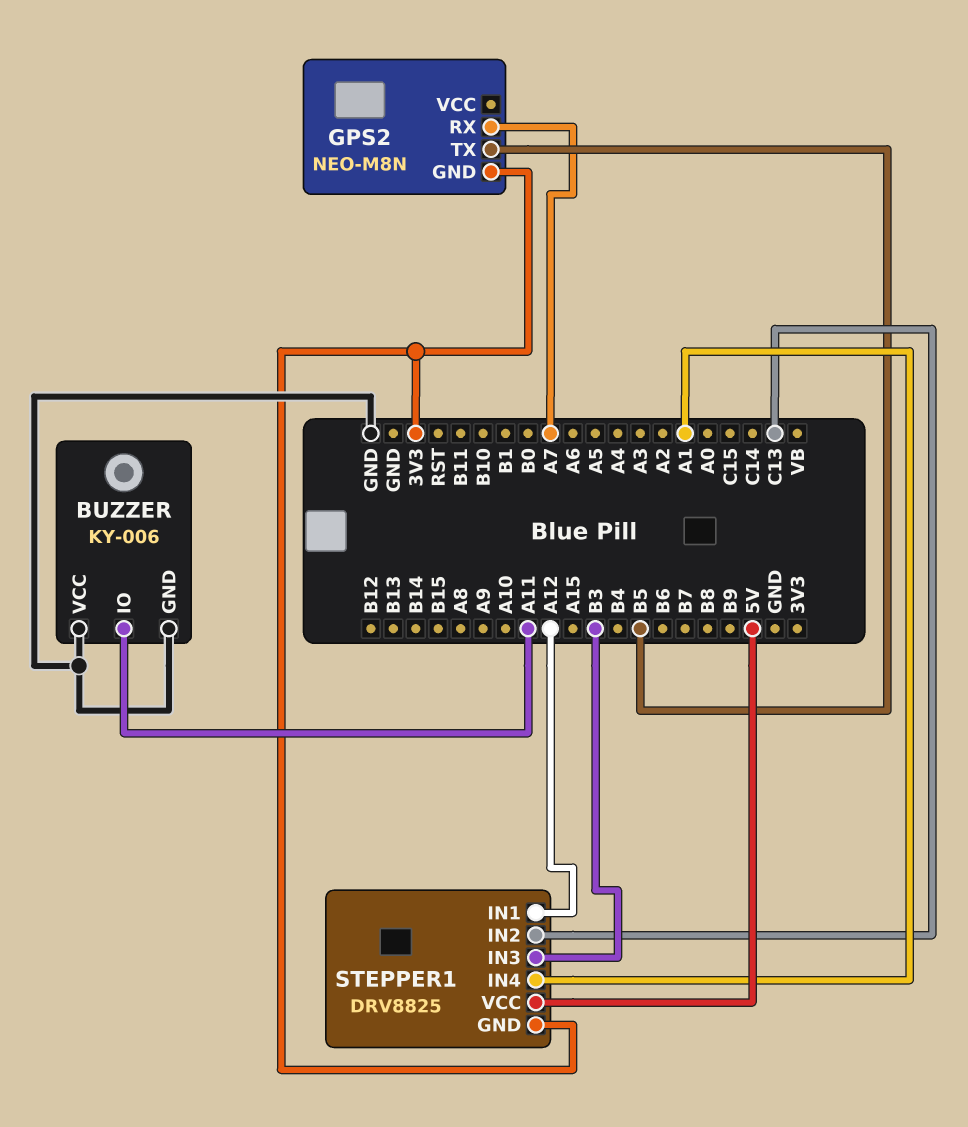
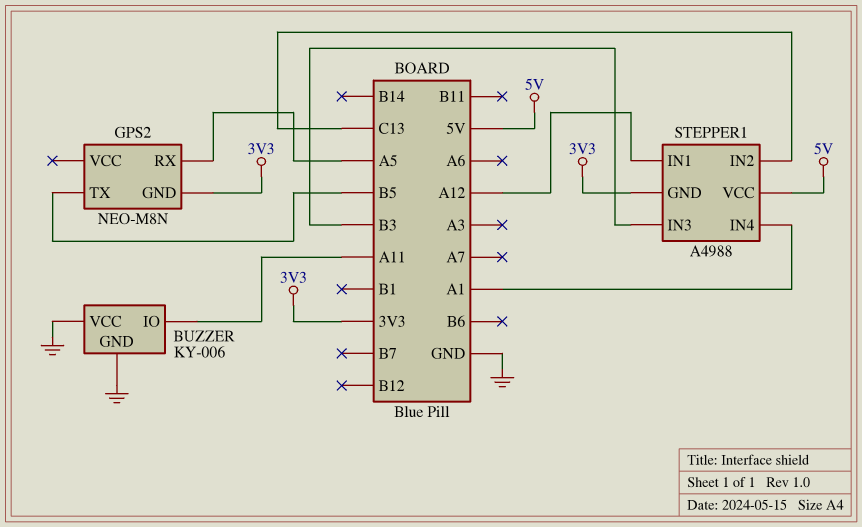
GPS2 pin RX: A7 -> A5
STEPPER1: DRV8825 -> A4988

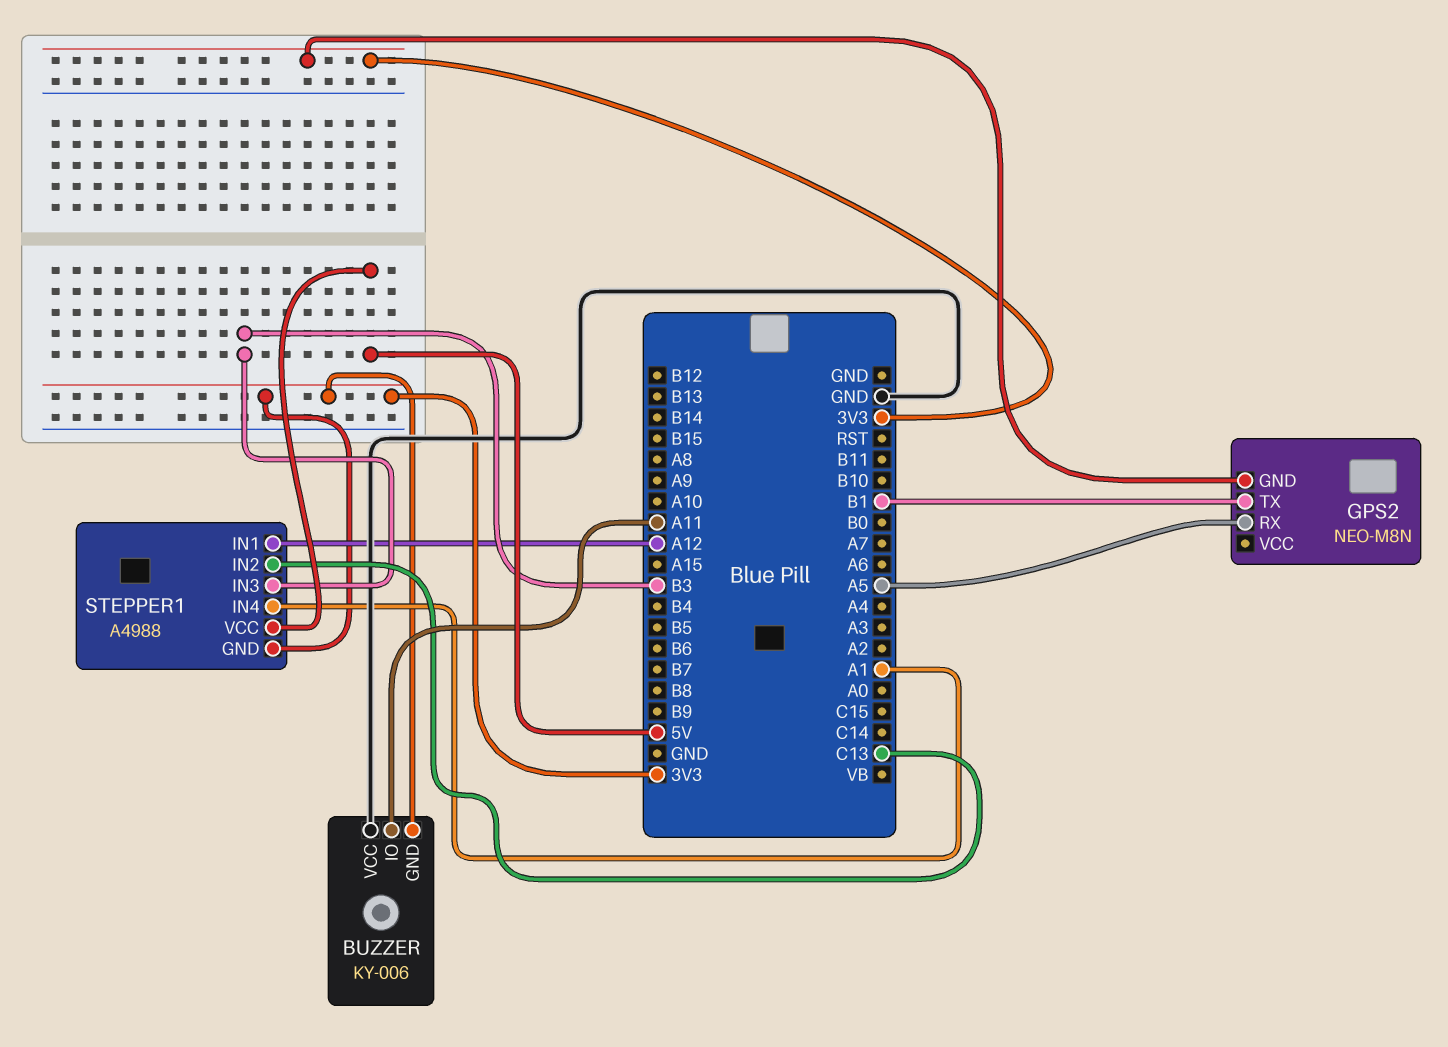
BUZZER pin GND: GND -> 3V3
GPS2 pin TX: B5 -> B1

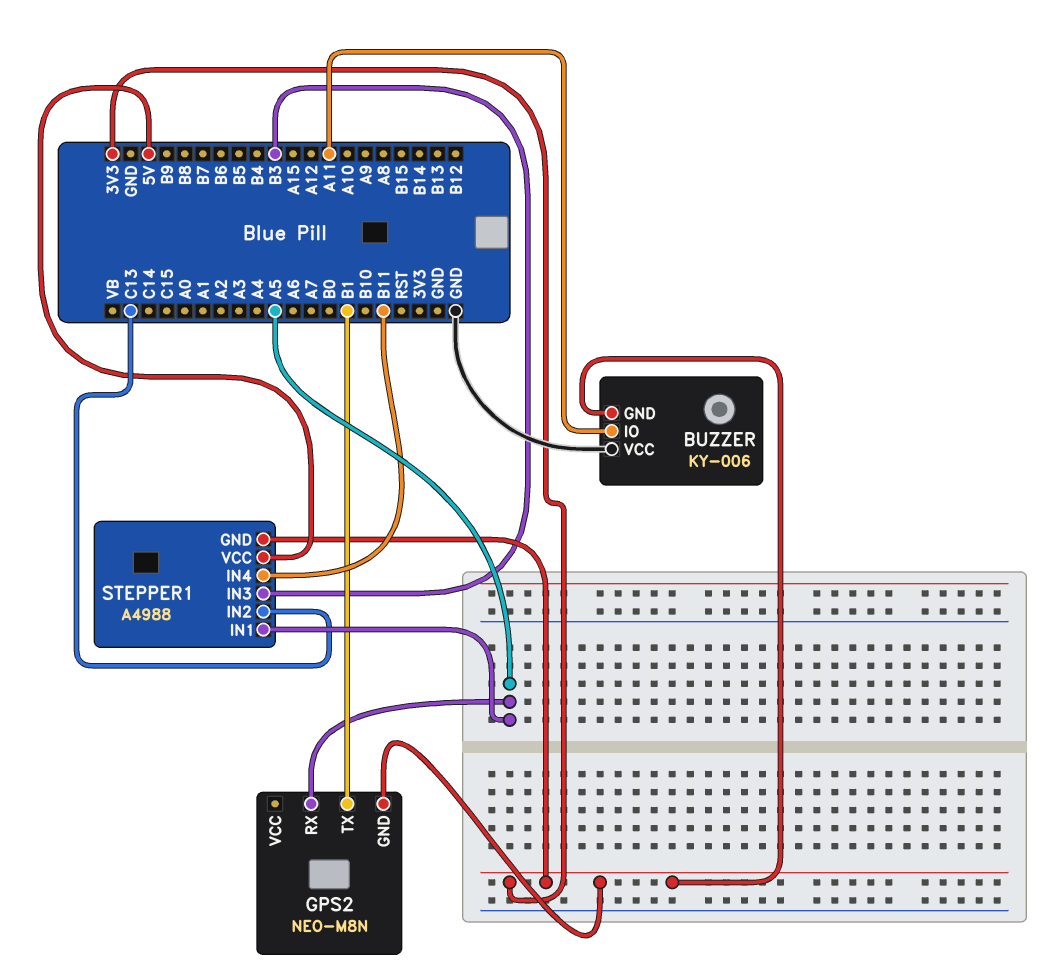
STEPPER1 pin IN1: A12 -> A5
STEPPER1 pin IN4: A1 -> B11

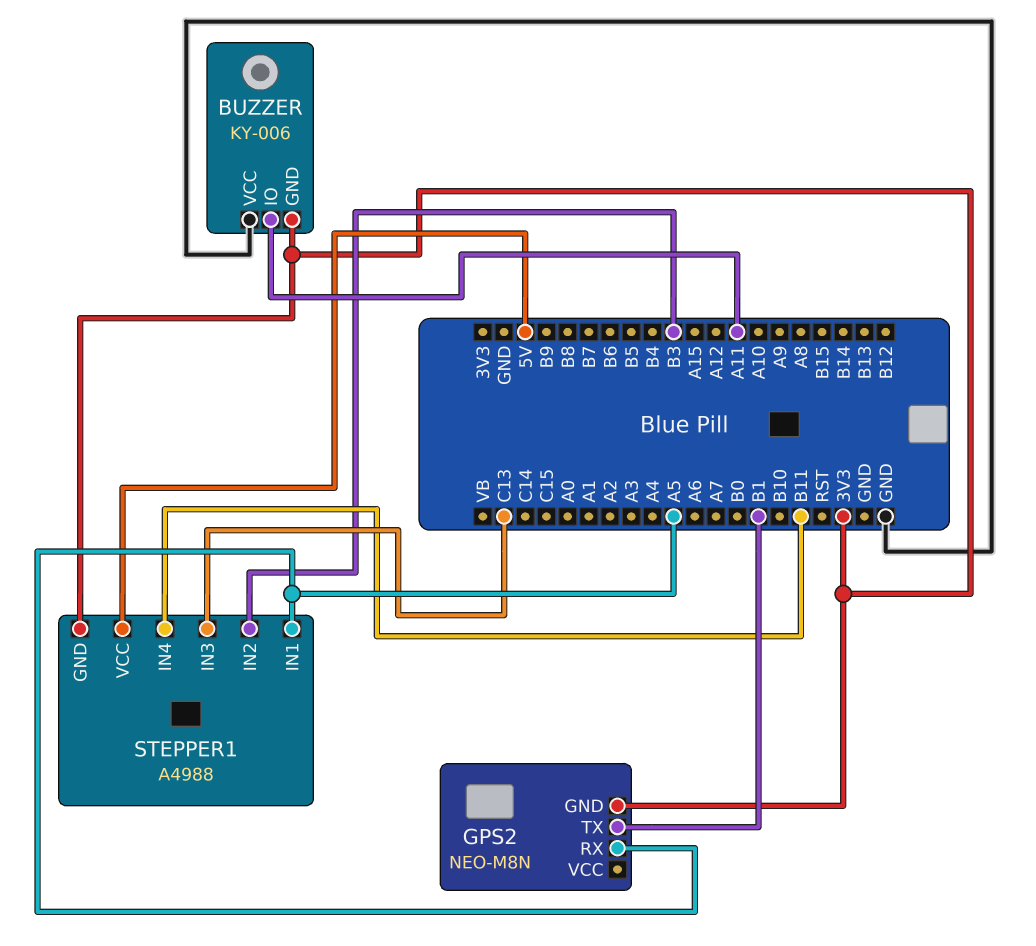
STEPPER1 pin IN2: C13 -> B3
STEPPER1 pin IN3: B3 -> C13

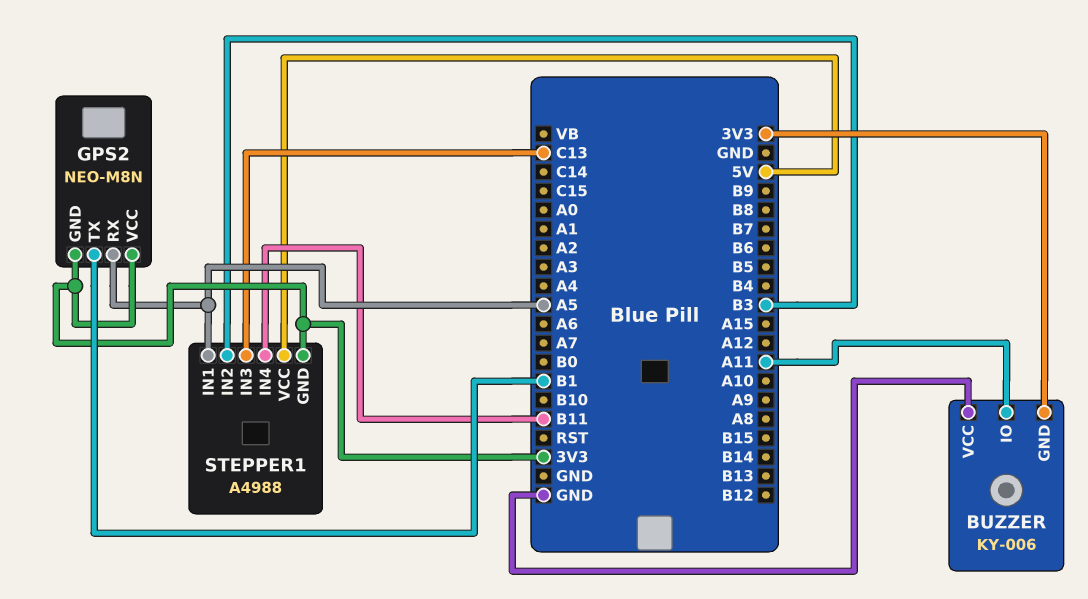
GPS2 pin VCC: none -> 3V3

